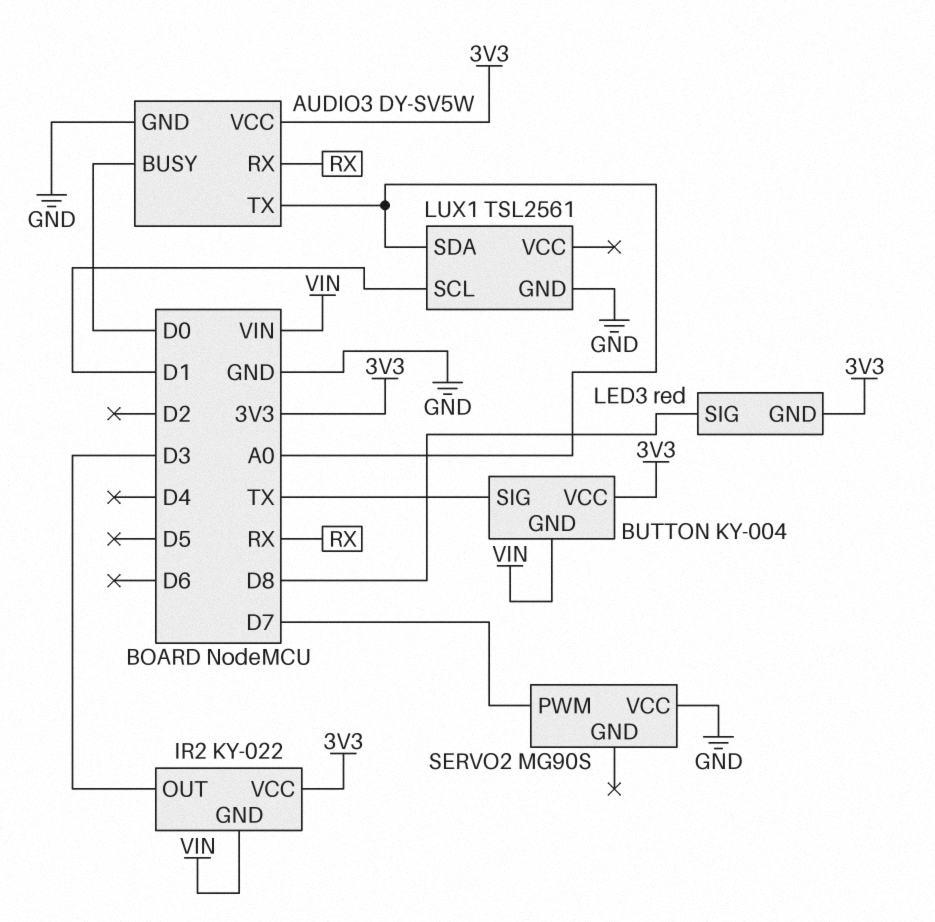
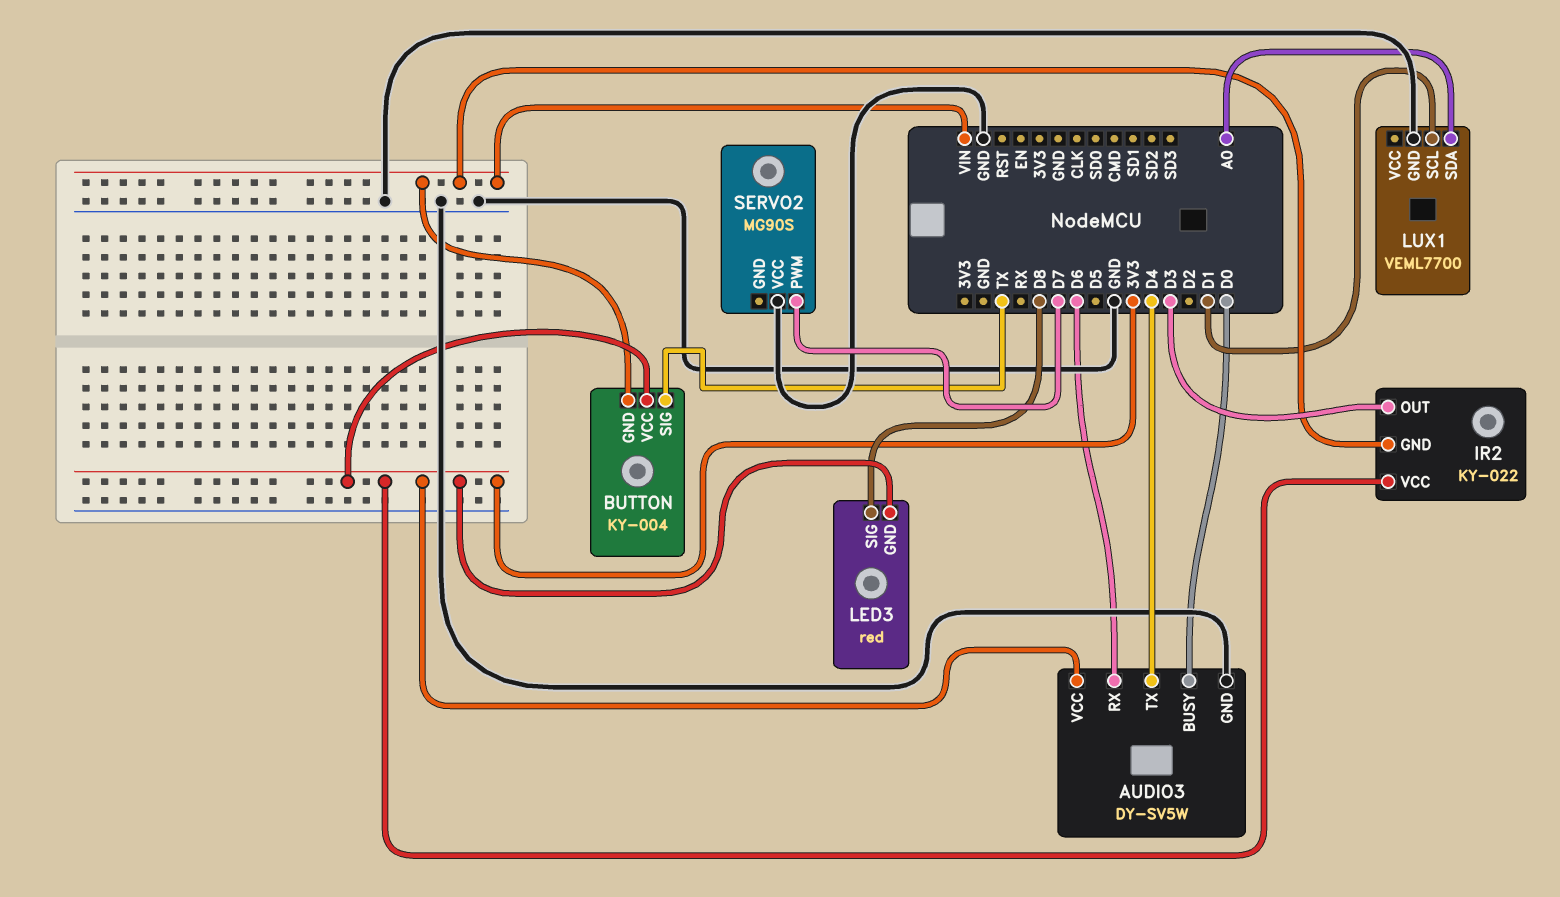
AUDIO3 pin RX: RX -> D6
AUDIO3 pin TX: A0 -> D4
LUX1: TSL2561 -> VEML7700

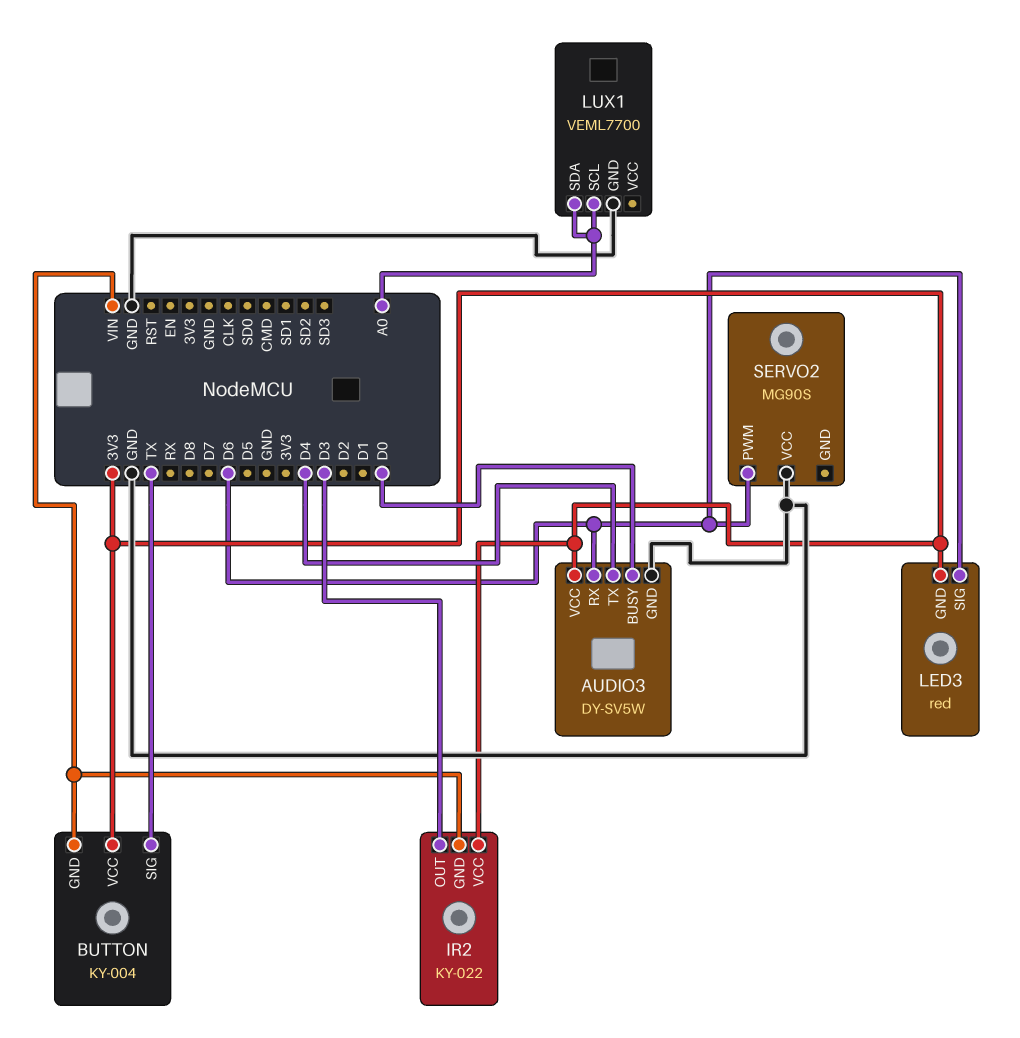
LED3 pin SIG: D8 -> D6
LUX1 pin SCL: D1 -> A0
SERVO2 pin PWM: D7 -> D6

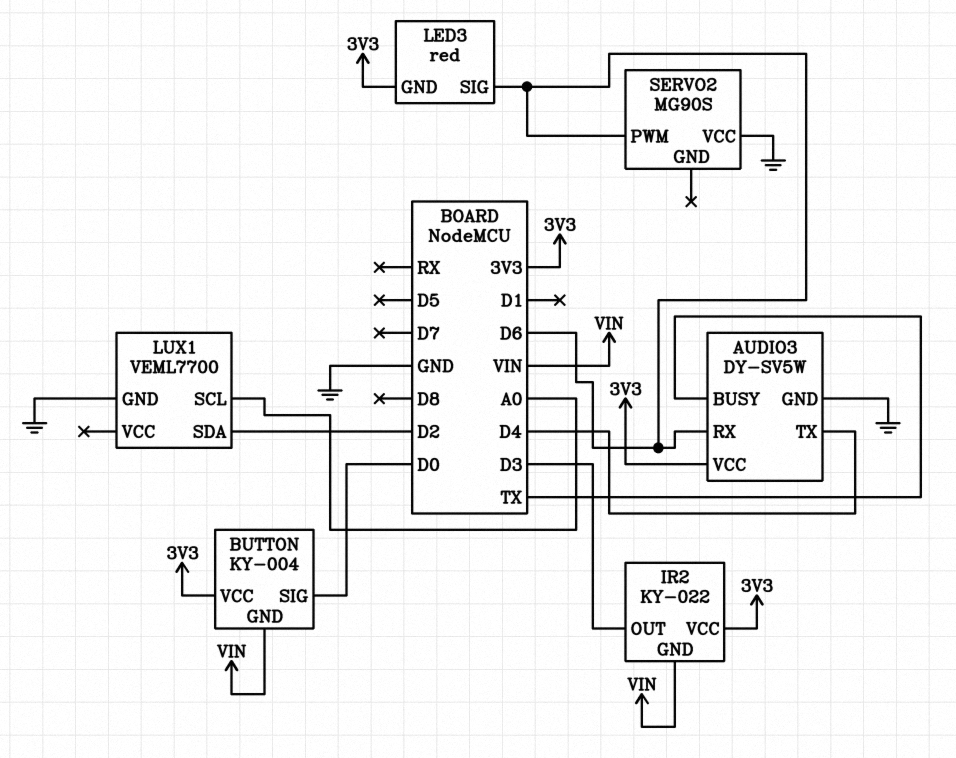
AUDIO3 pin BUSY: D0 -> TX
BUTTON pin SIG: TX -> D0
LUX1 pin SDA: A0 -> D2

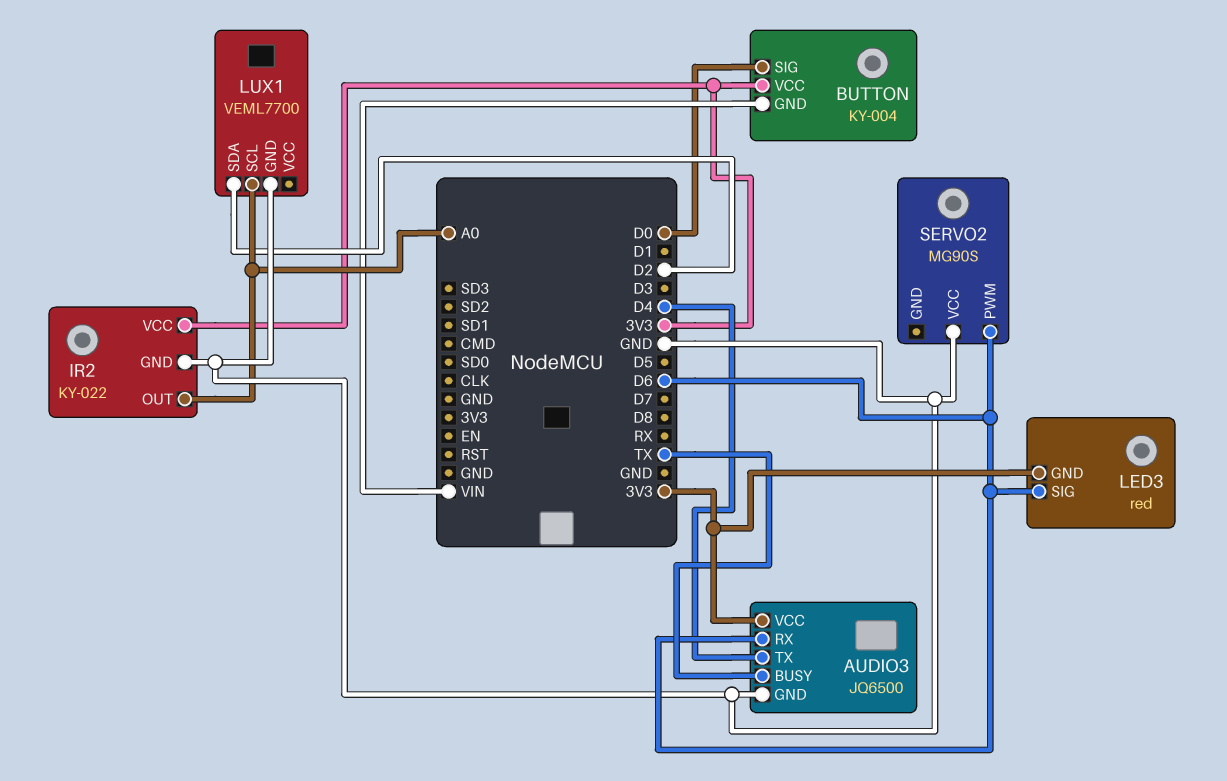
AUDIO3: DY-SV5W -> JQ6500
IR2 pin GND: VIN -> GND
IR2 pin OUT: D3 -> A0

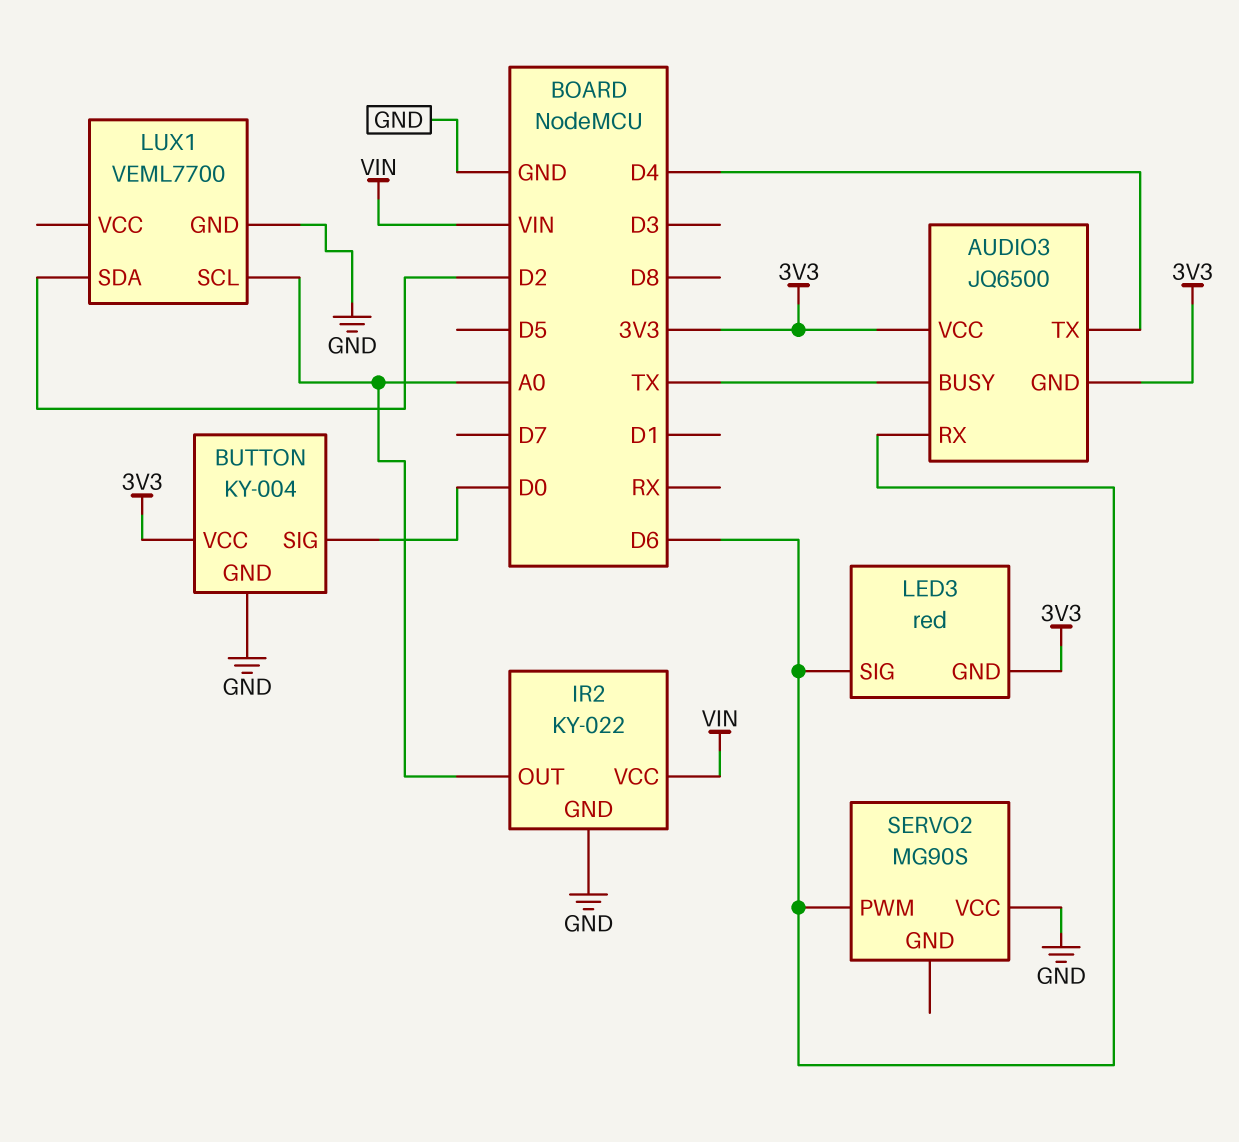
AUDIO3 pin GND: GND -> 3V3
BUTTON pin GND: VIN -> GND
IR2 pin VCC: 3V3 -> VIN

